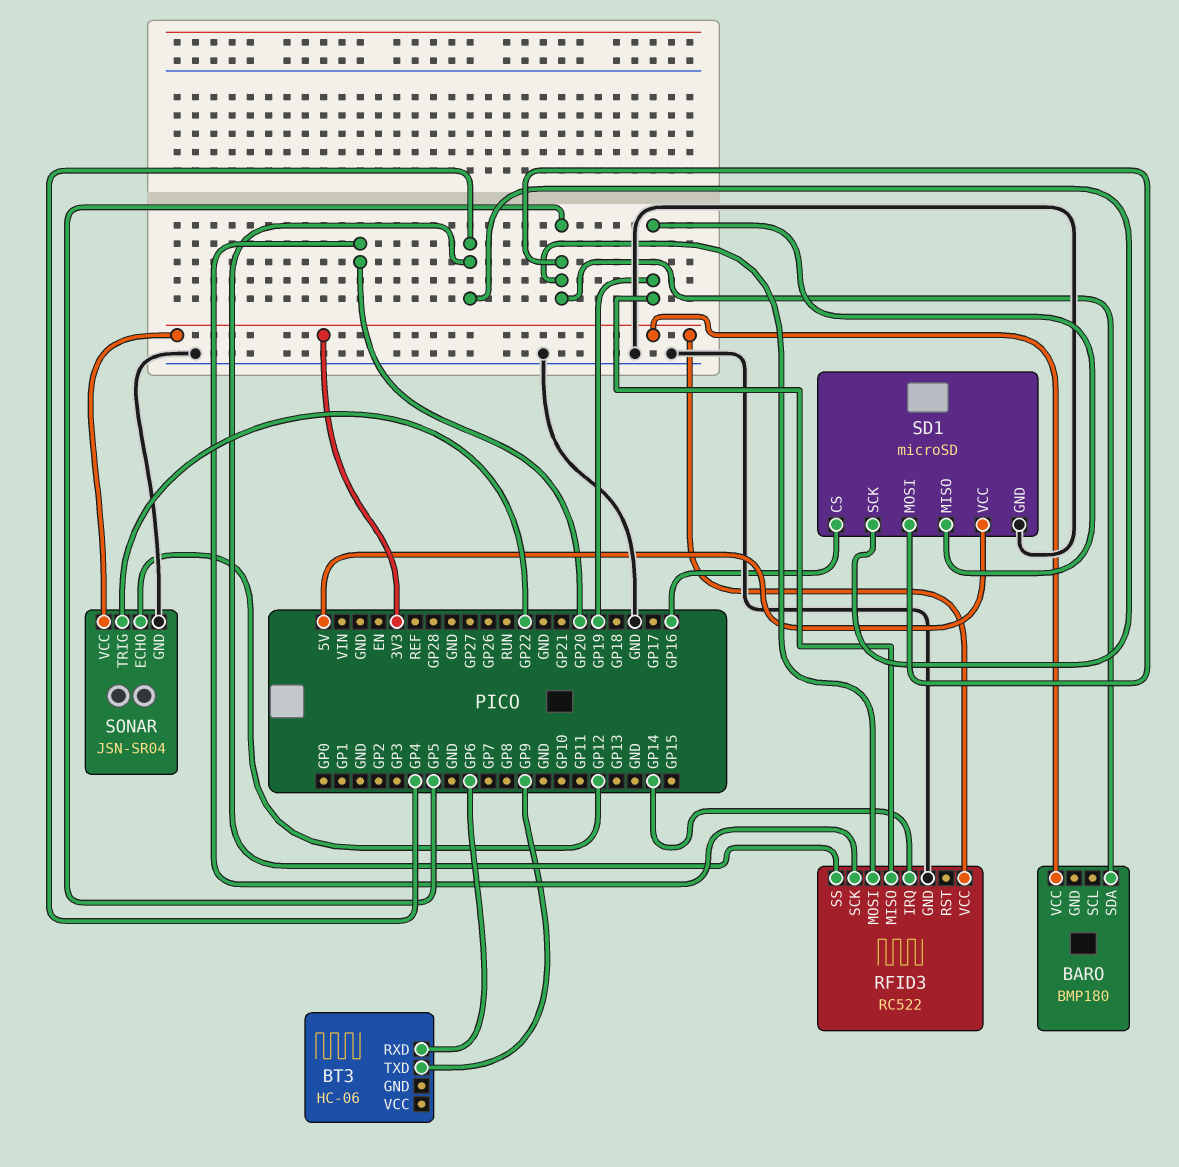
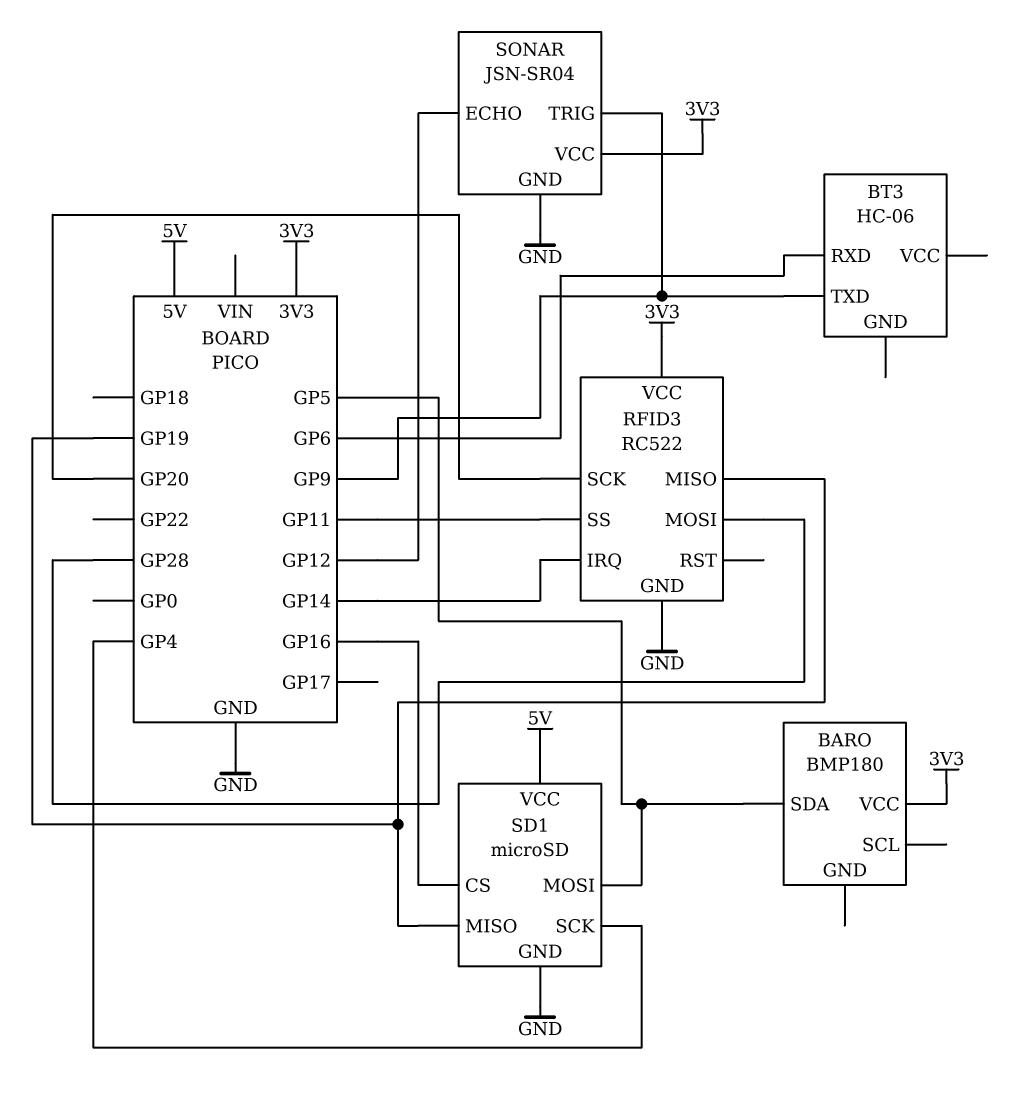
RFID3 pin MOSI: GP5 -> GP28
RFID3 pin SS: GP4 -> GP11
SONAR pin TRIG: GP22 -> GP9

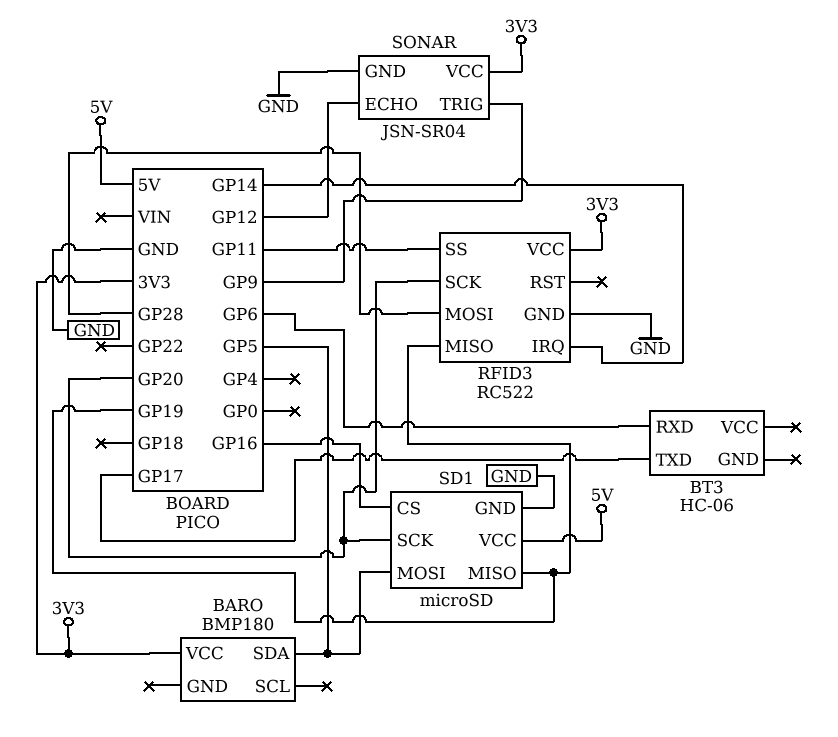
BT3 pin TXD: GP9 -> GP17
SD1 pin SCK: GP4 -> GP20

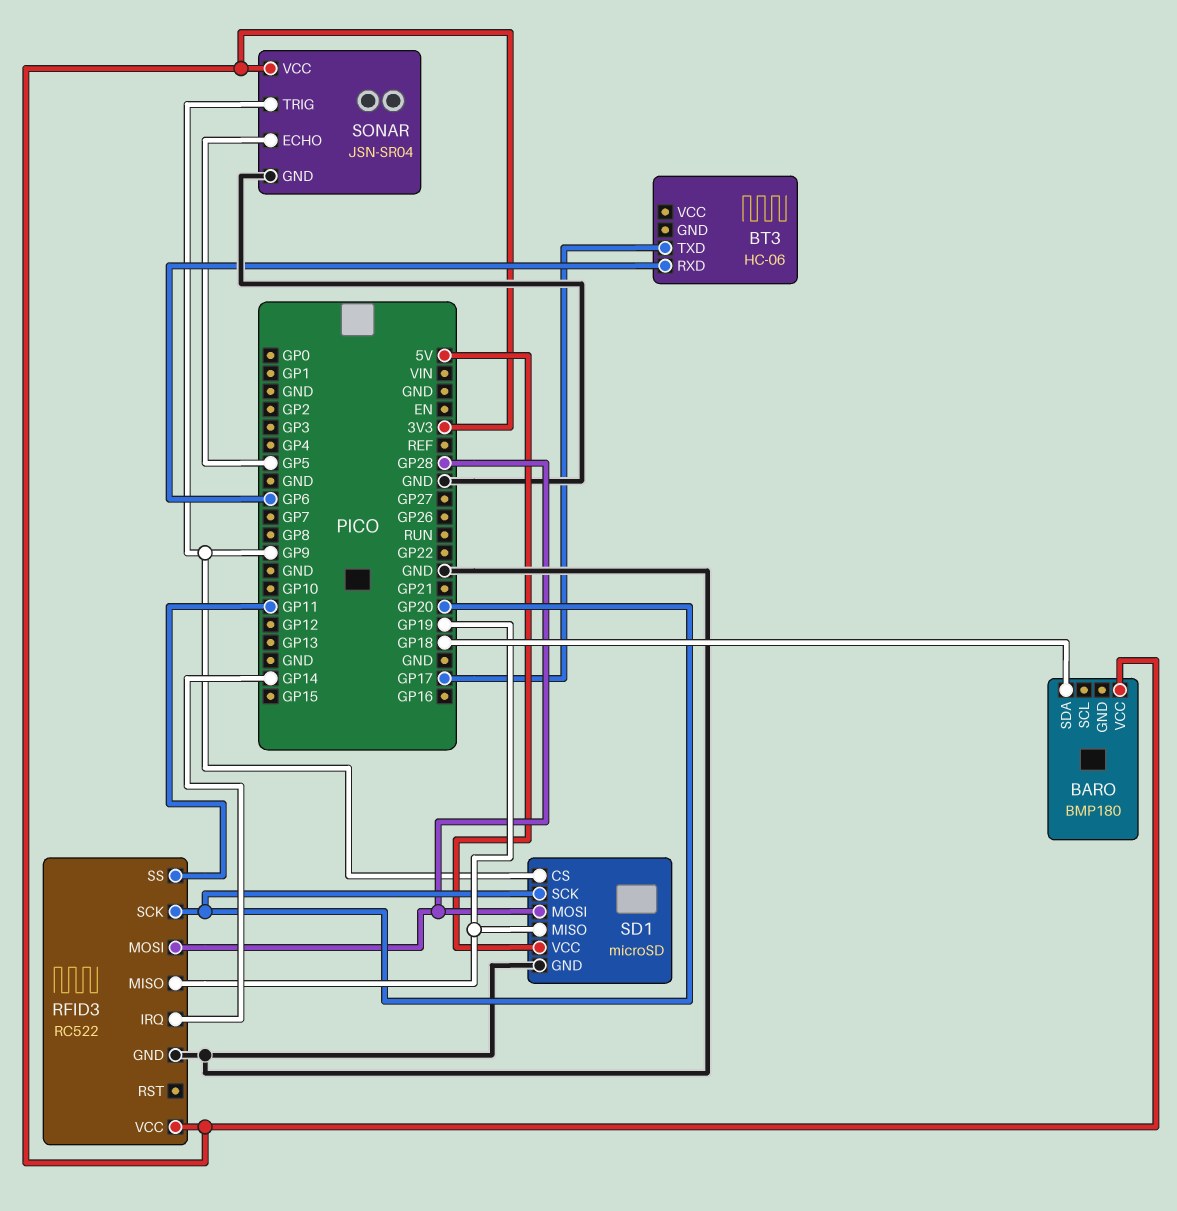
BARO pin SDA: GP5 -> GP18
SD1 pin CS: GP16 -> GP9
SD1 pin MOSI: GP5 -> GP28
SONAR pin ECHO: GP12 -> GP5

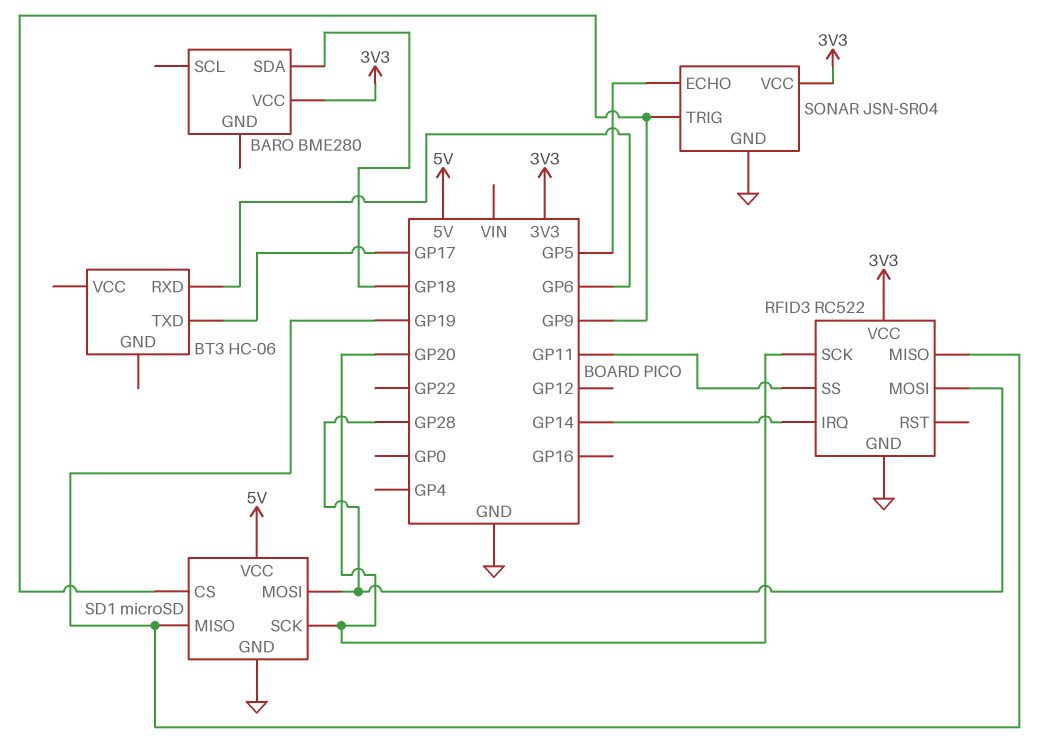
BARO: BMP180 -> BME280

